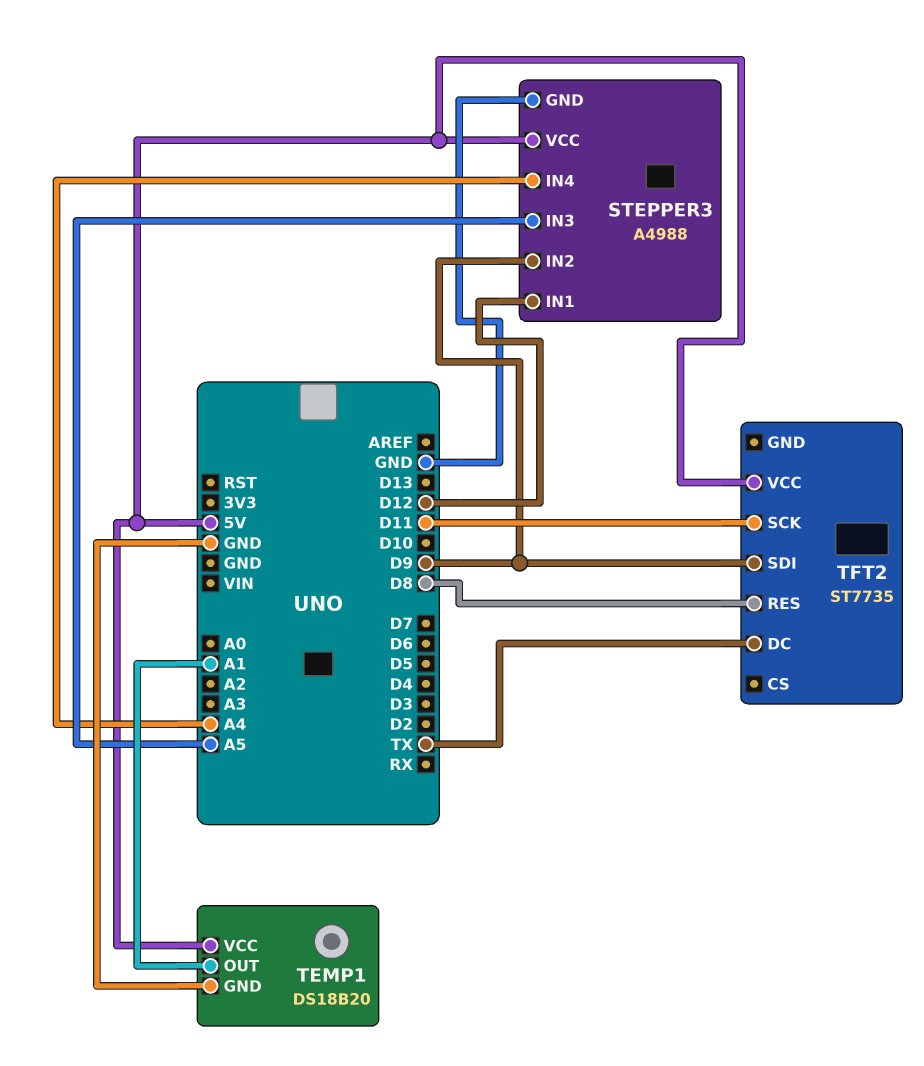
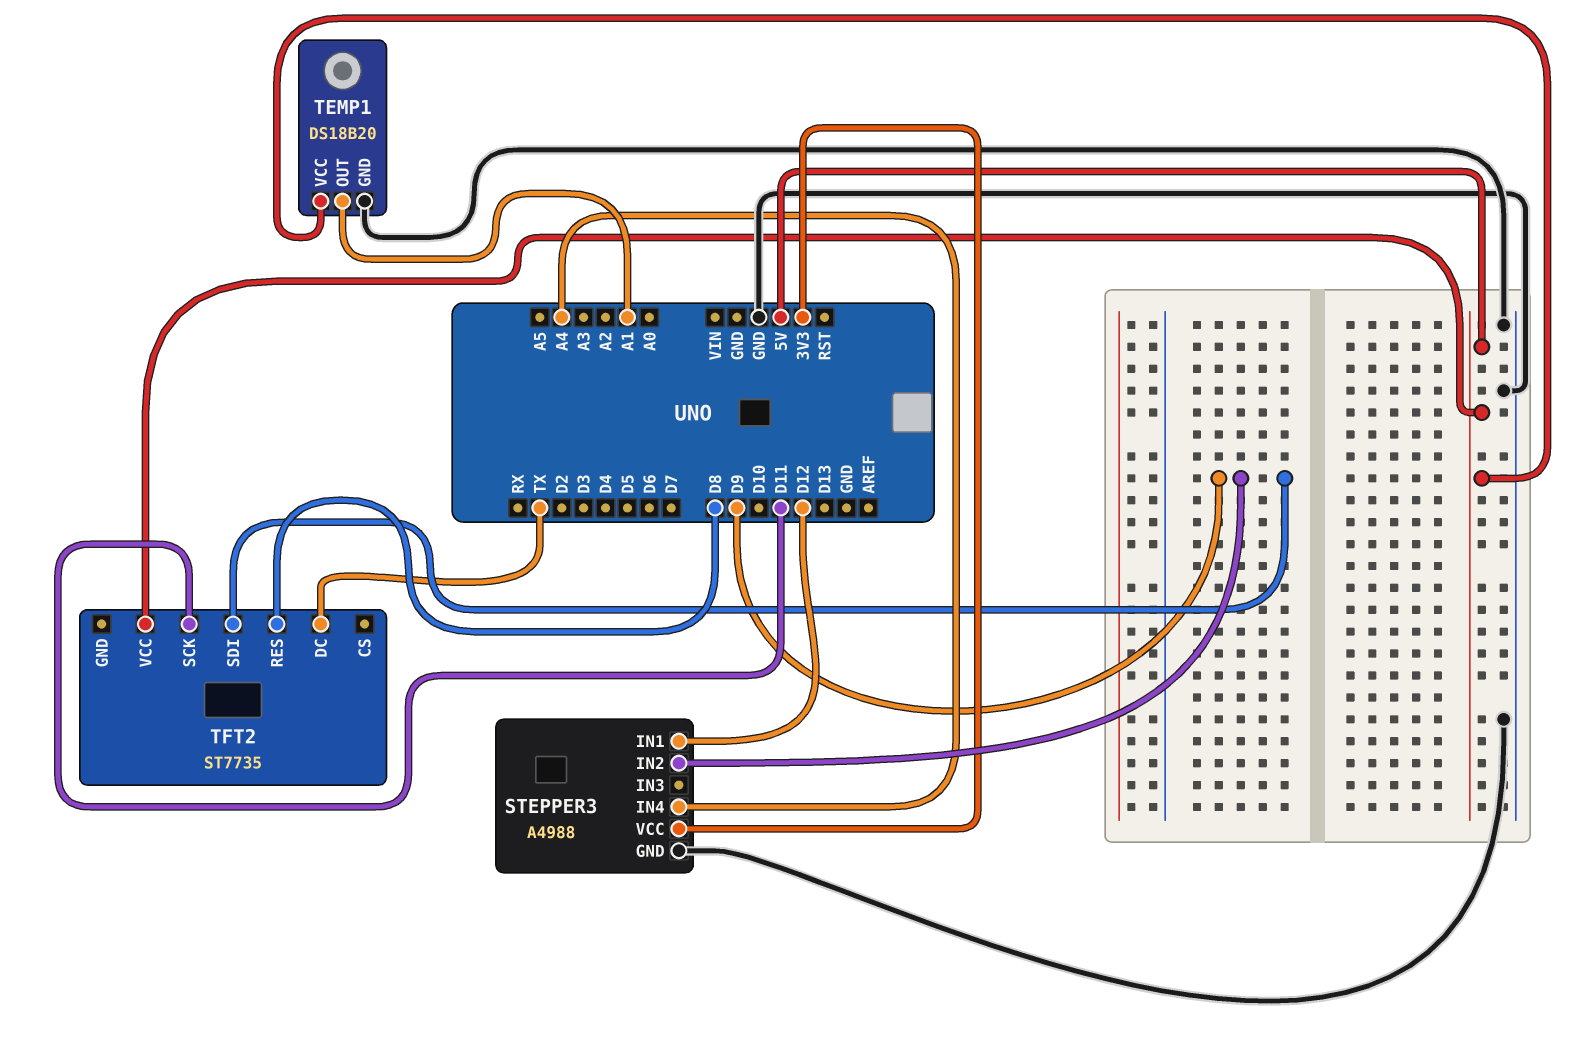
STEPPER3 pin IN3: A5 -> none
STEPPER3 pin VCC: 5V -> 3V3

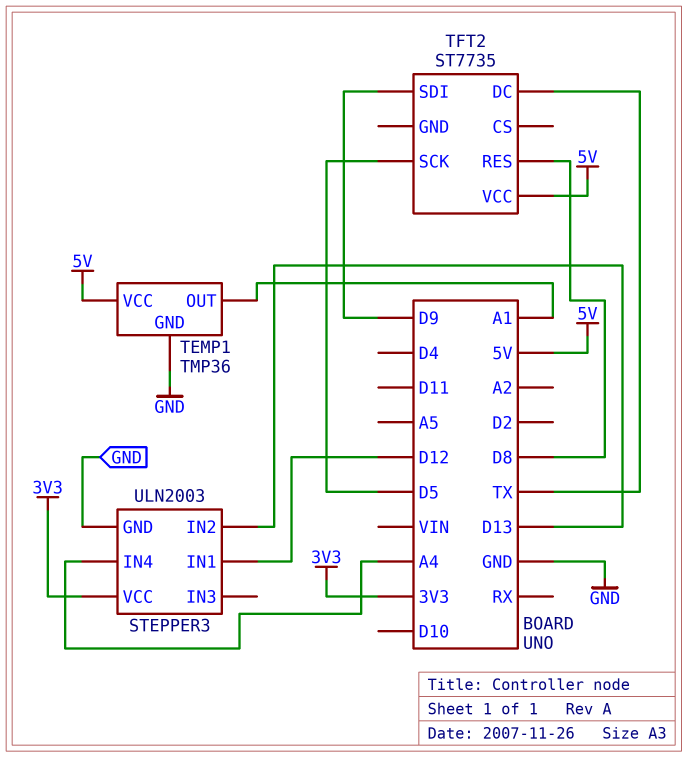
STEPPER3: A4988 -> ULN2003
STEPPER3 pin IN2: D9 -> D13
TEMP1: DS18B20 -> TMP36
TFT2 pin SCK: D11 -> D5

